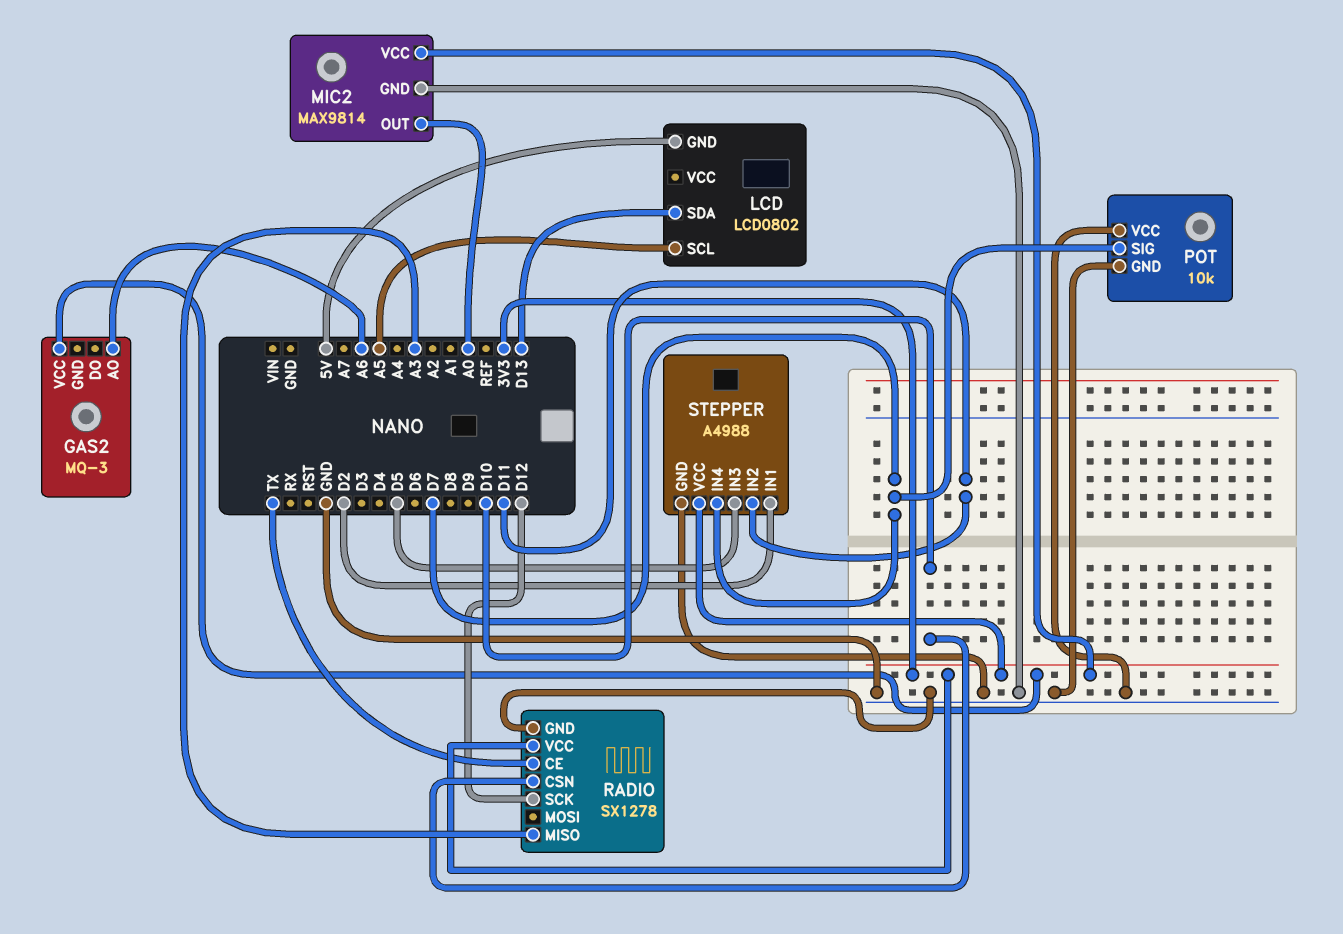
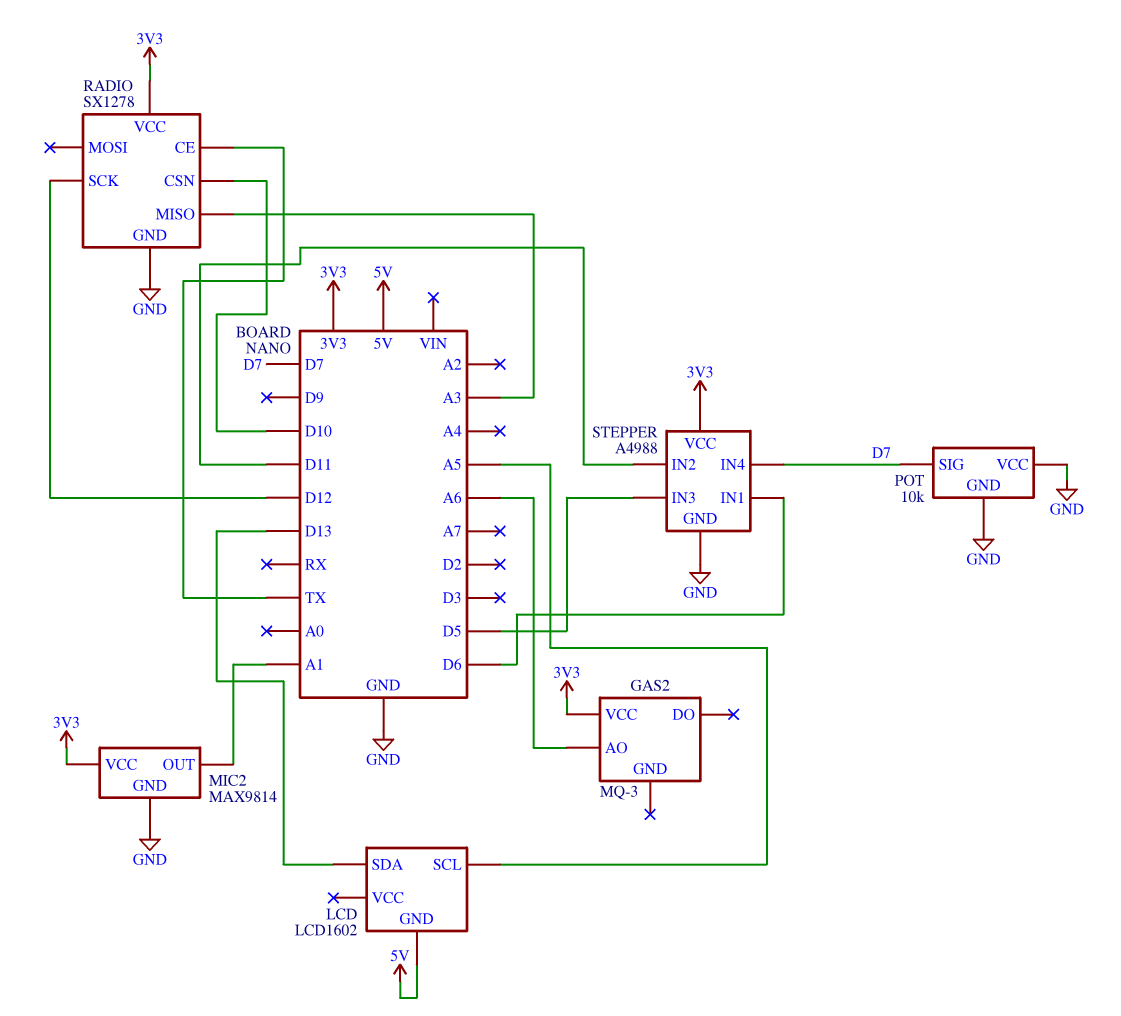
LCD: LCD0802 -> LCD1602
MIC2 pin OUT: A0 -> A1
STEPPER pin IN1: D2 -> D6

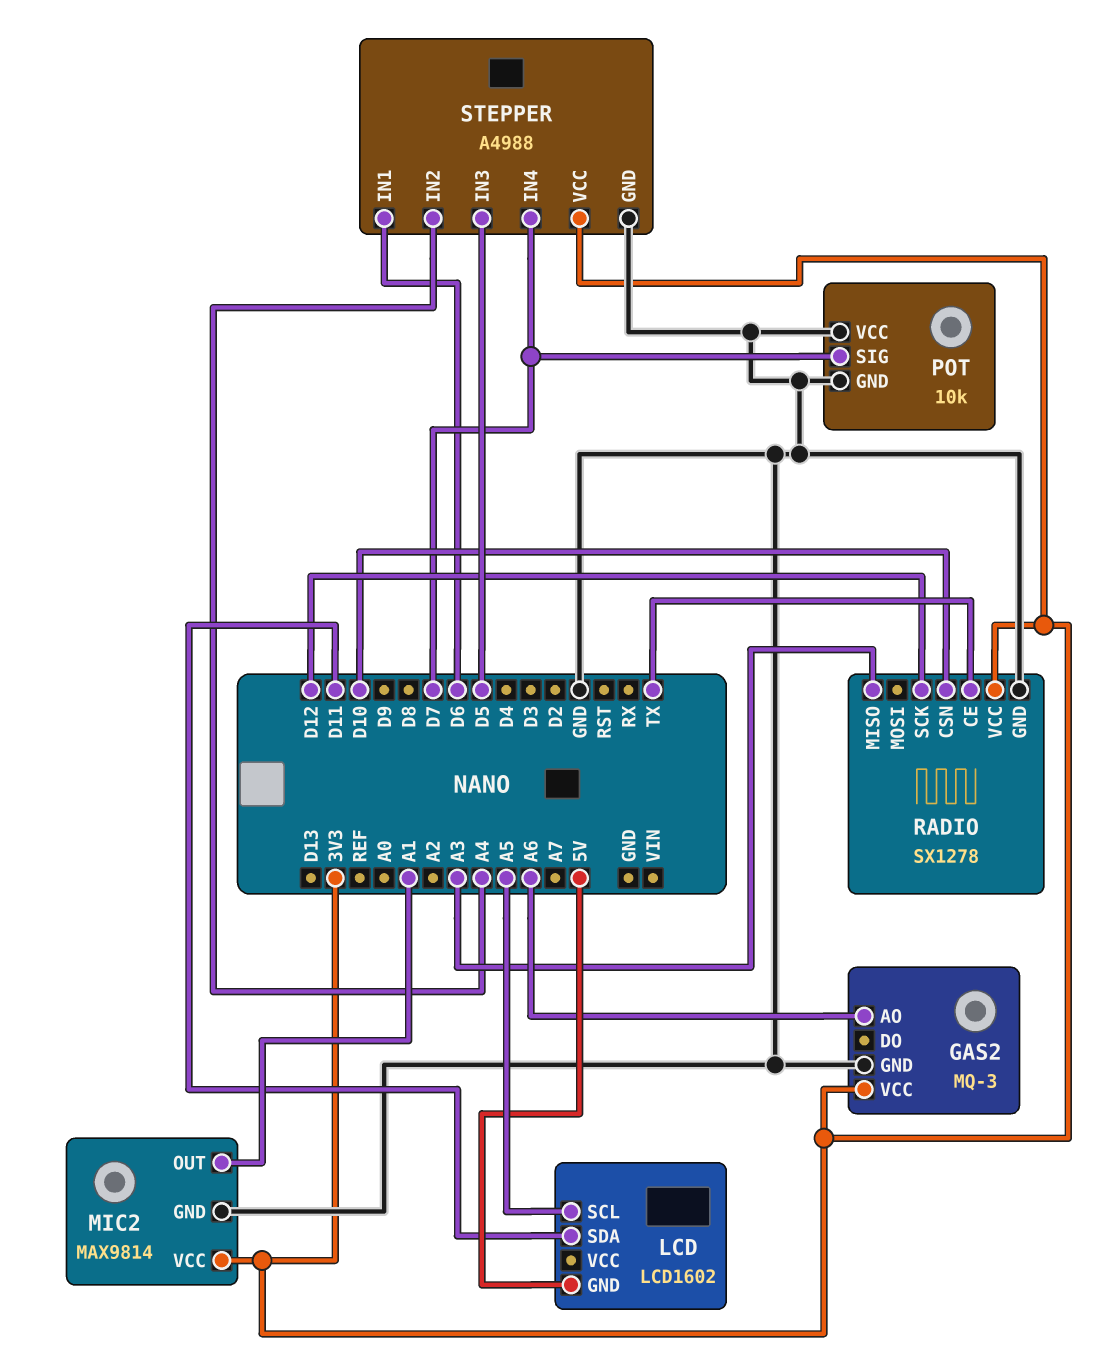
GAS2 pin GND: none -> GND
LCD pin SDA: D13 -> D11
STEPPER pin IN2: D11 -> A4

